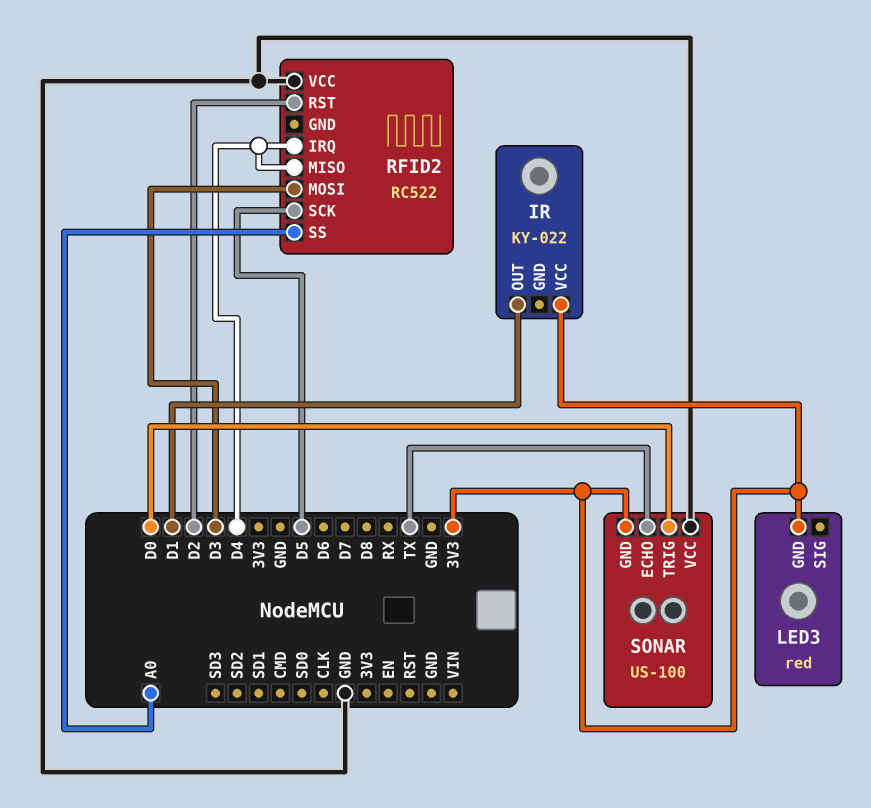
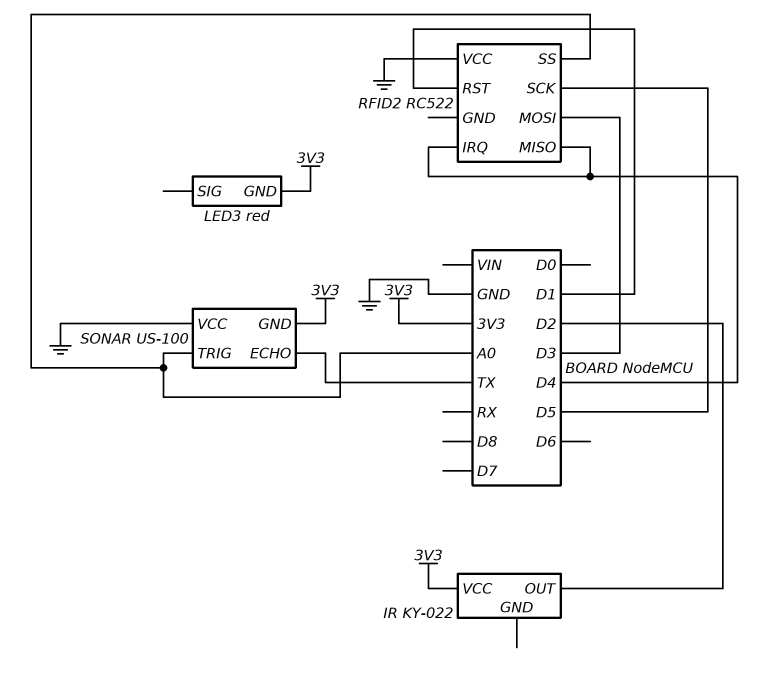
IR pin OUT: D1 -> D2
RFID2 pin RST: D2 -> D1
SONAR pin TRIG: D0 -> A0

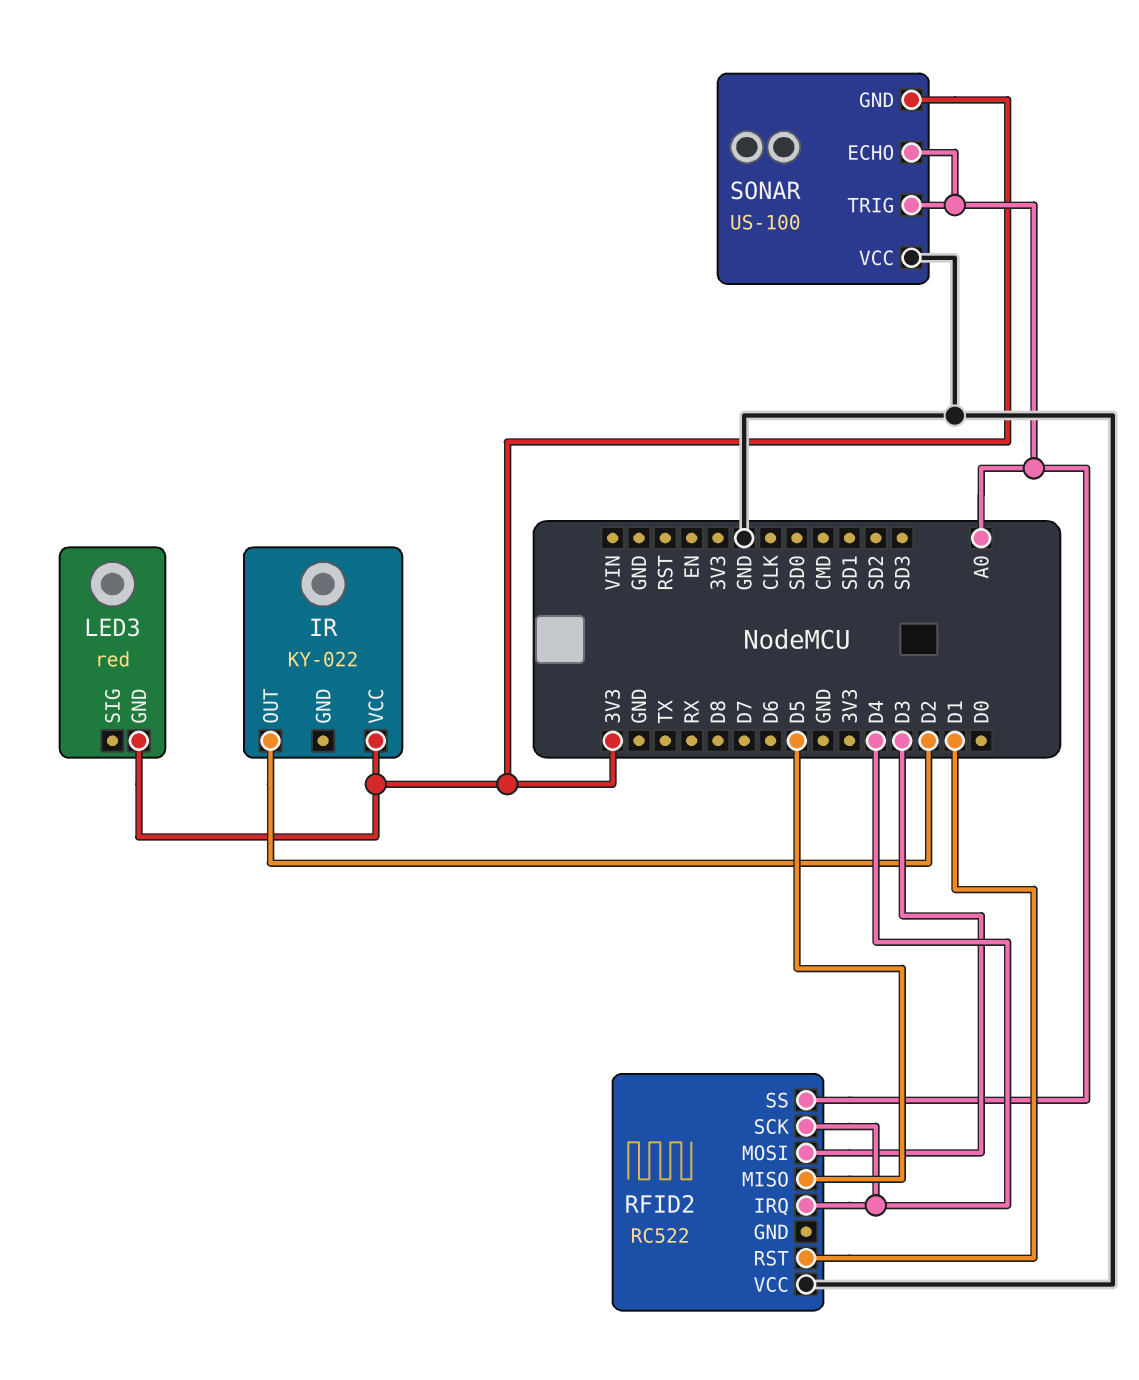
RFID2 pin MISO: D4 -> D5
RFID2 pin SCK: D5 -> D4
SONAR pin ECHO: TX -> A0

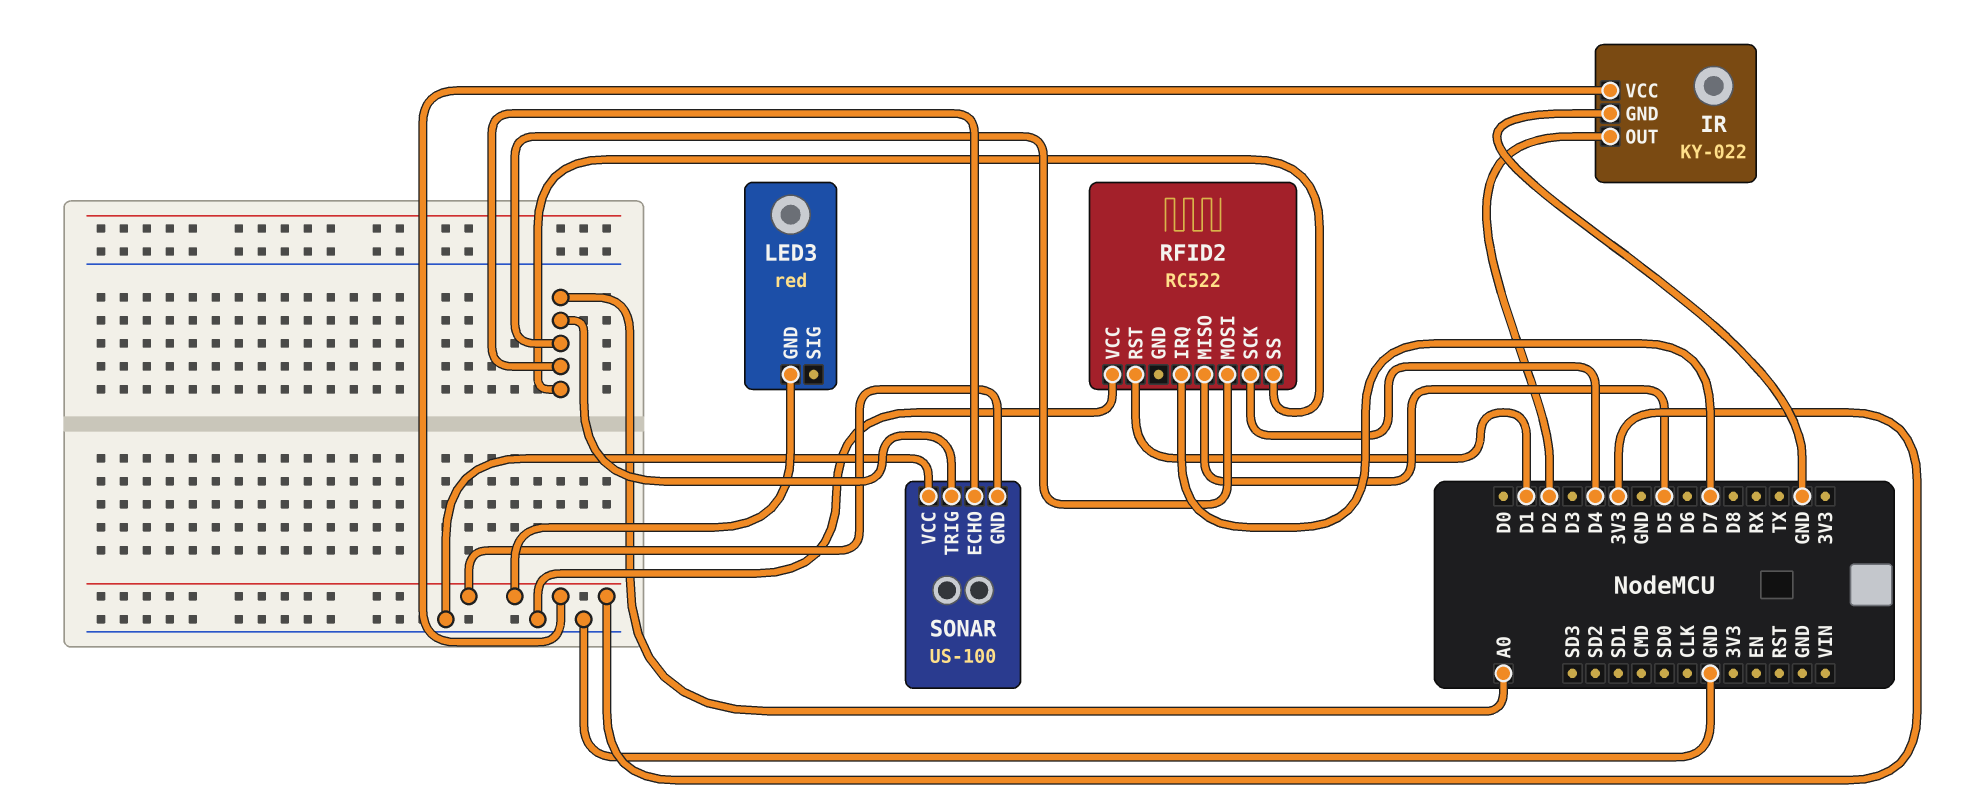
IR pin GND: none -> GND
RFID2 pin IRQ: D4 -> D7
RFID2 pin MOSI: D3 -> A0

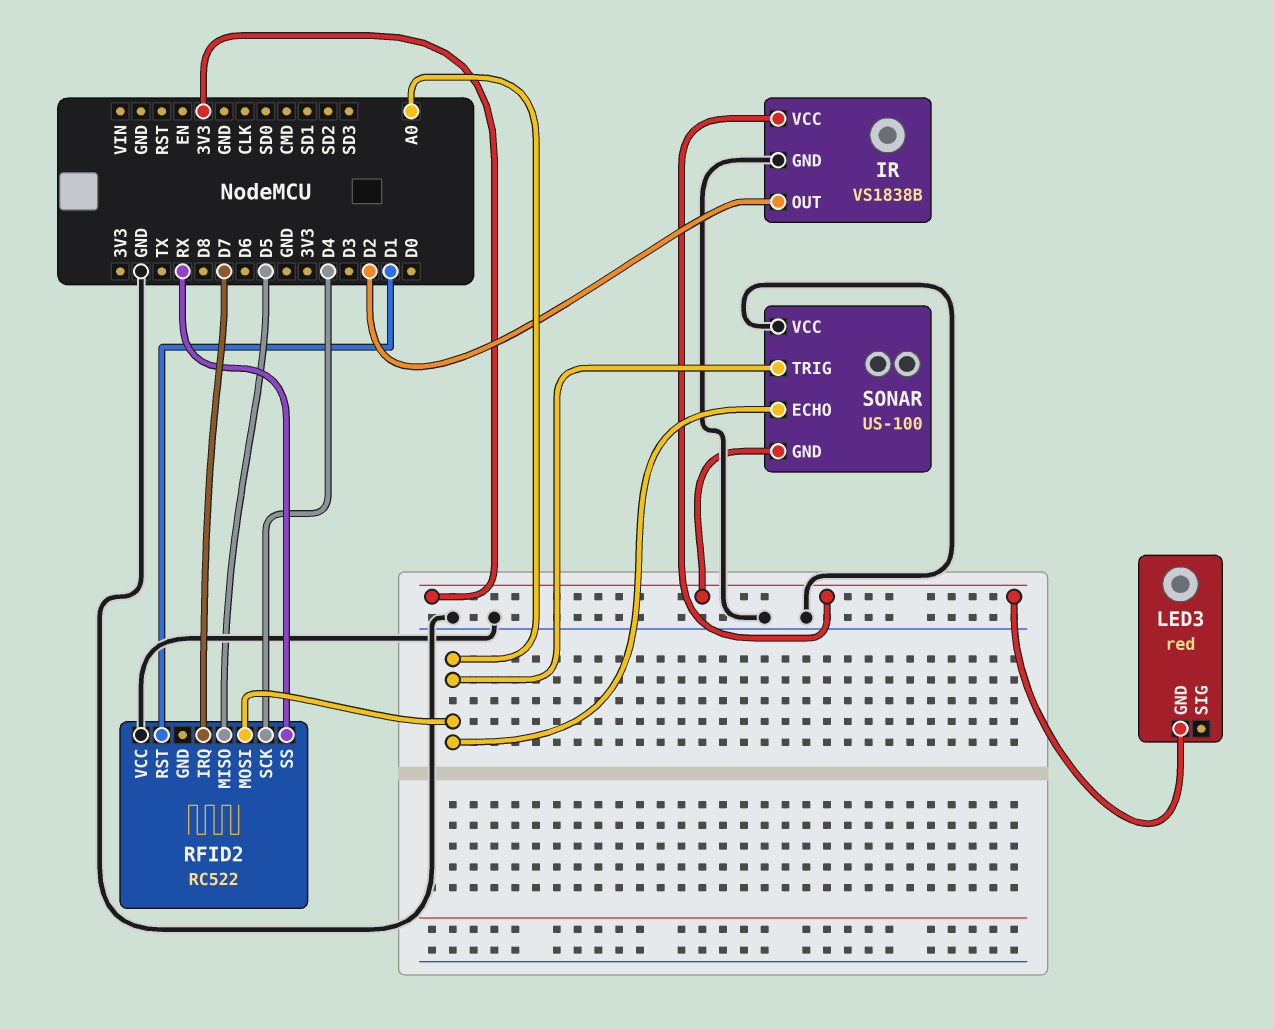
IR: KY-022 -> VS1838B
RFID2 pin SS: A0 -> RX

